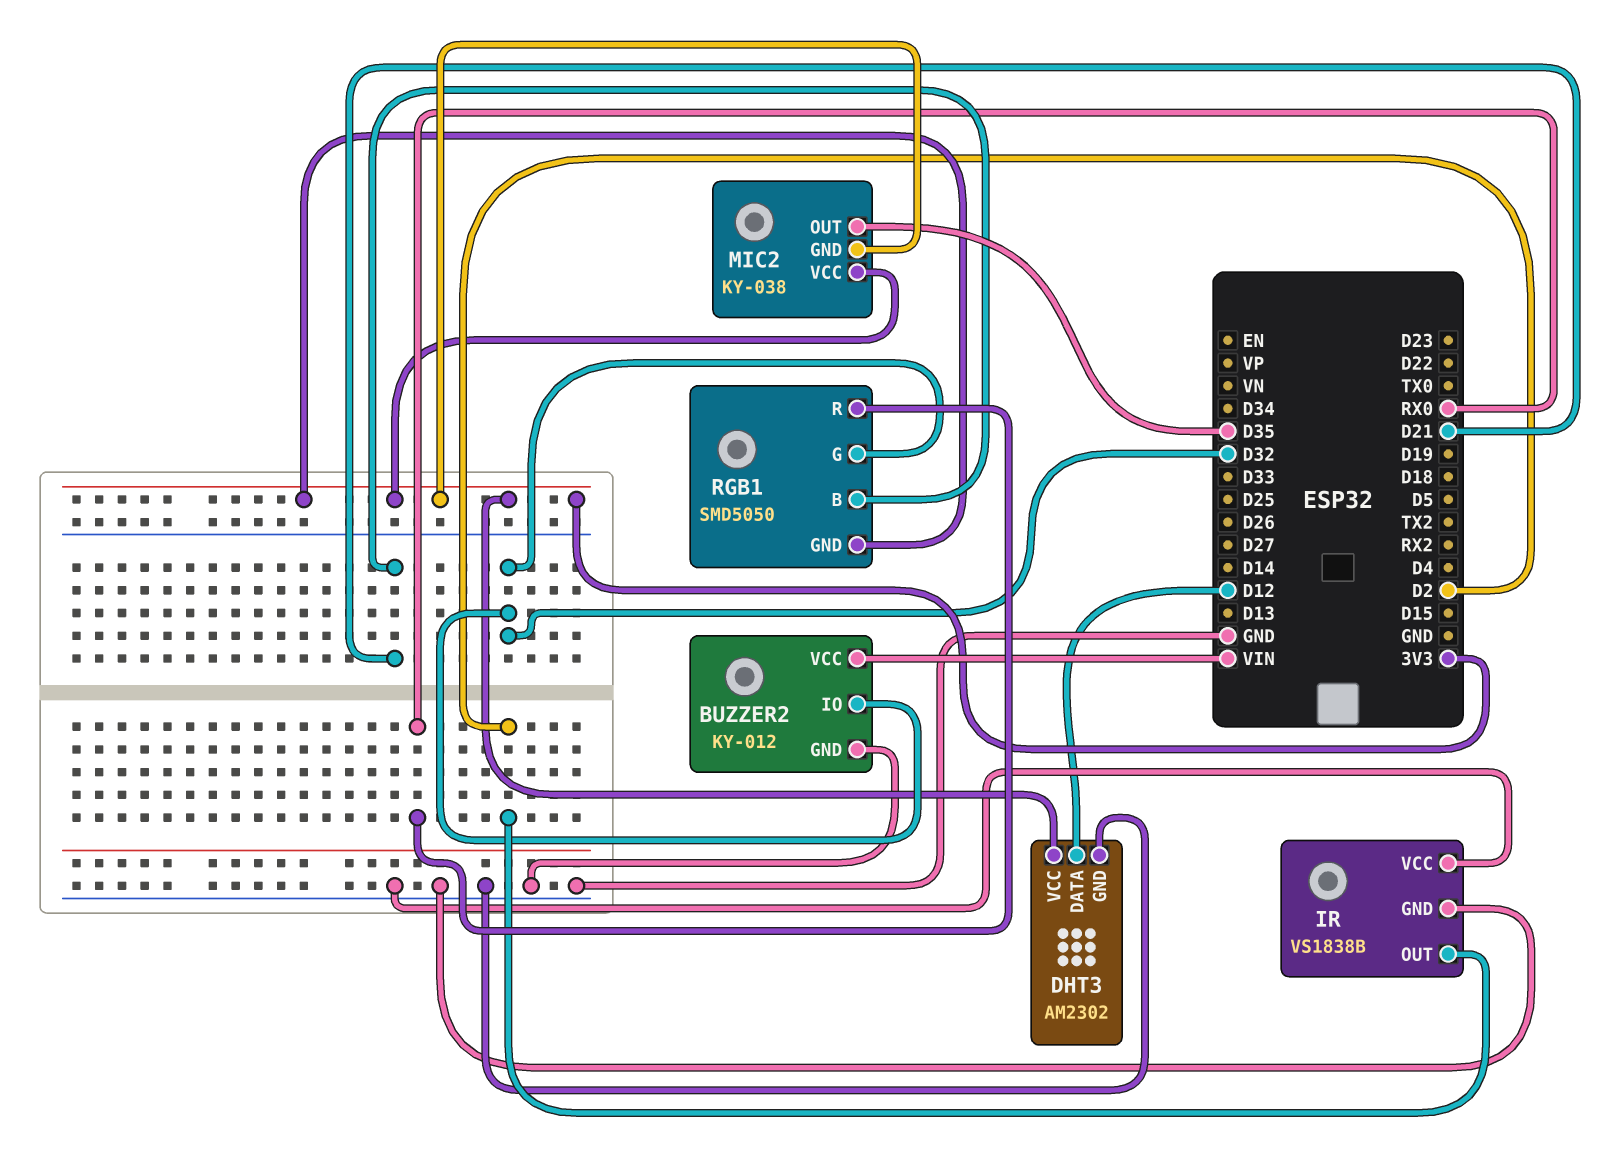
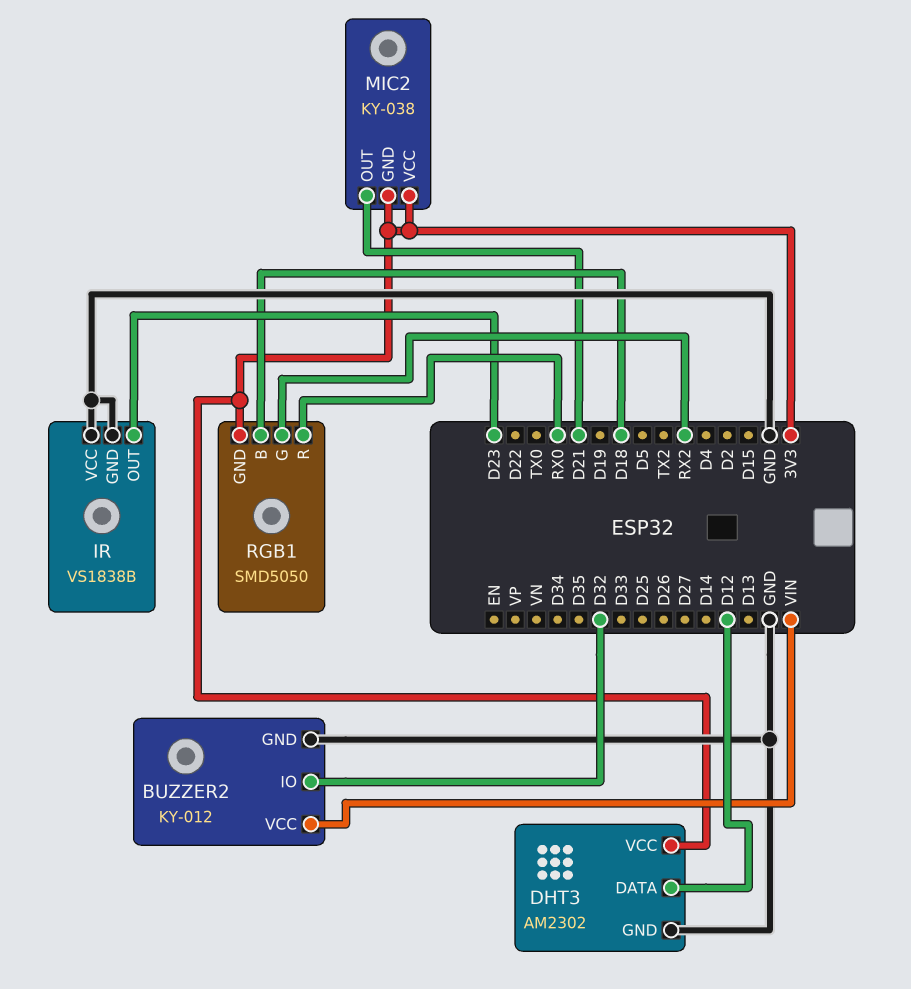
IR pin OUT: D2 -> D23
MIC2 pin OUT: D35 -> D21
RGB1 pin B: D21 -> D18
RGB1 pin G: D32 -> RX2

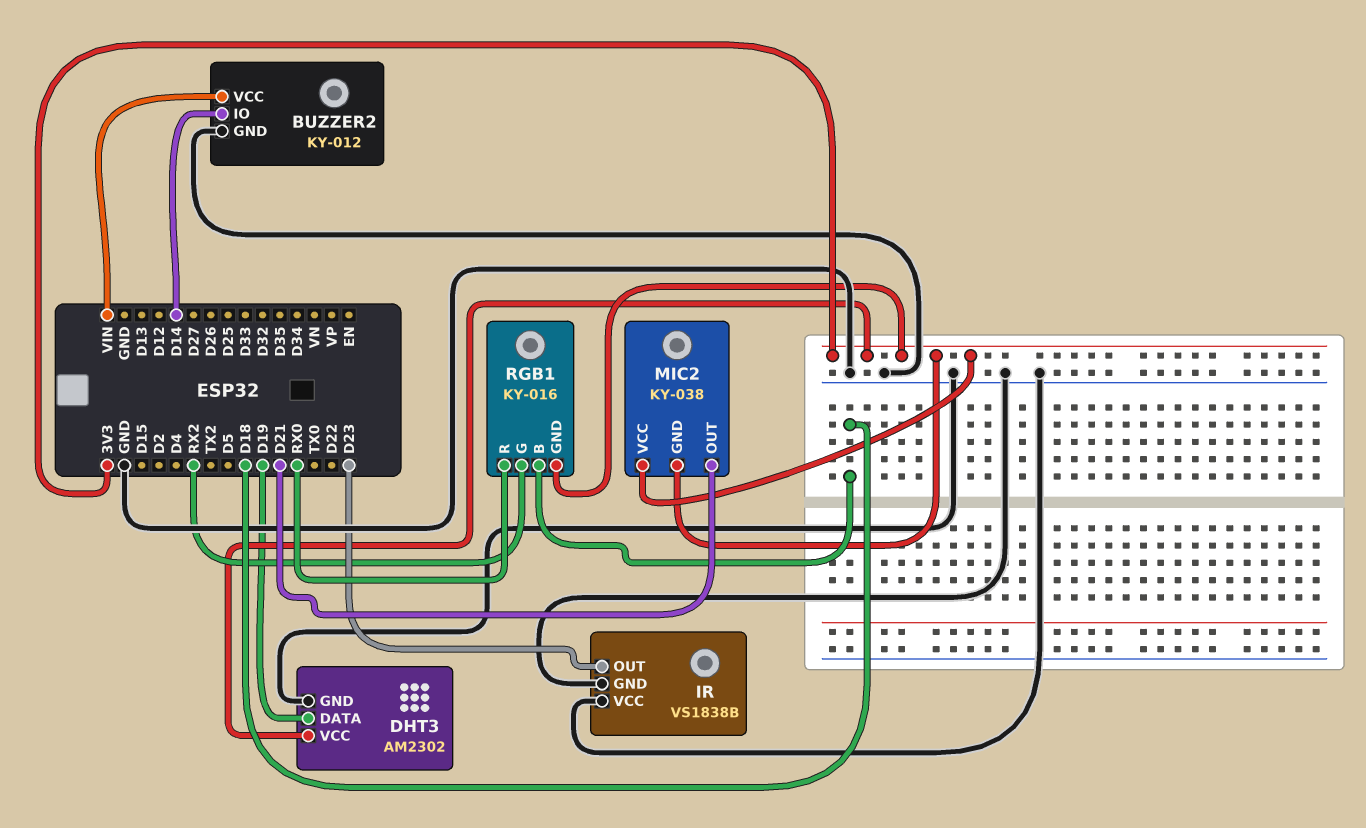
BUZZER2 pin IO: D32 -> D14
DHT3 pin DATA: D12 -> D19
RGB1: SMD5050 -> KY-016

